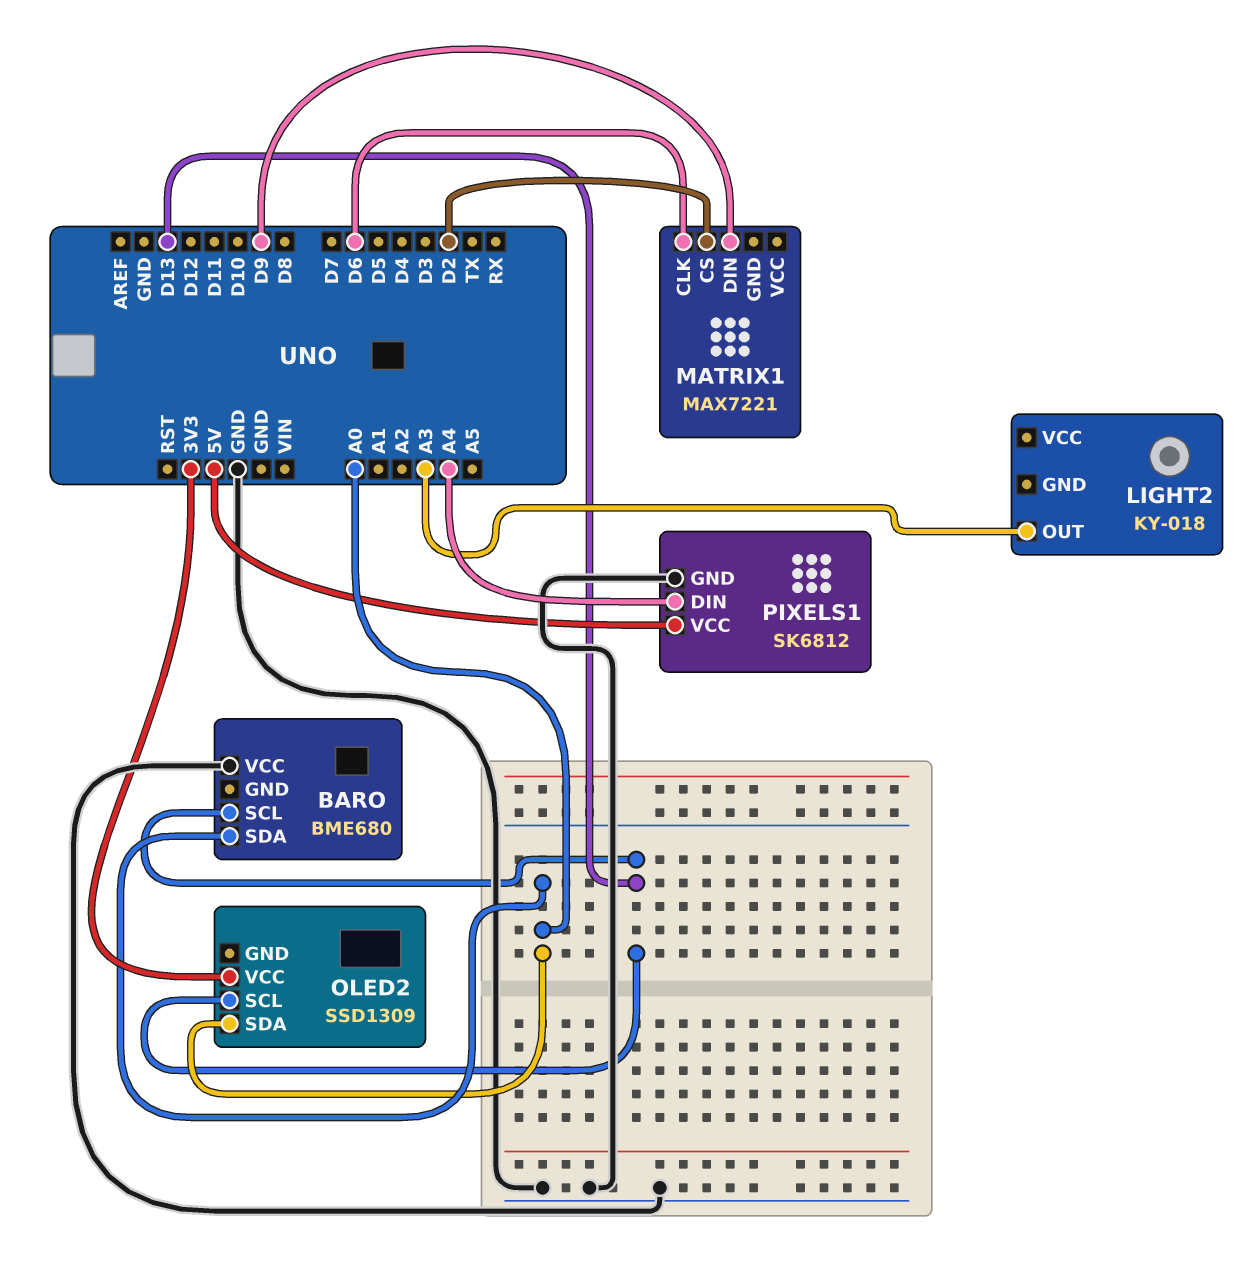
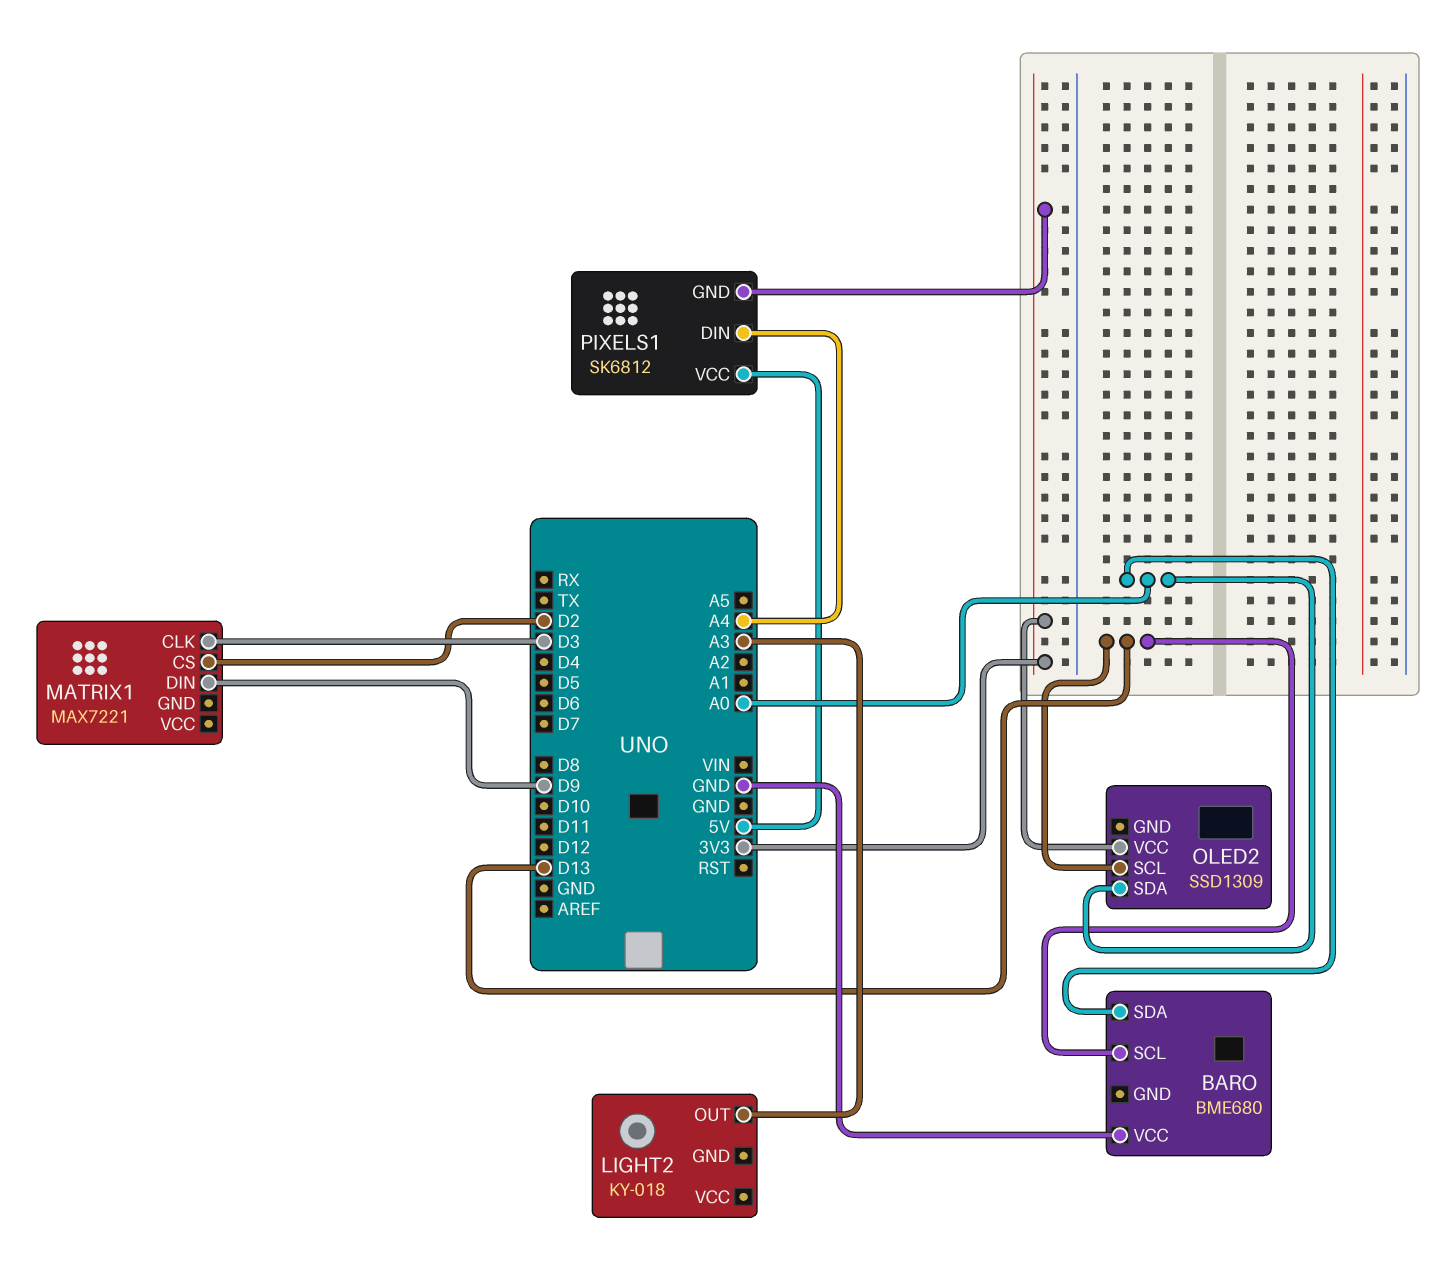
MATRIX1 pin CLK: D6 -> D3
PIXELS1 pin GND: GND -> 3V3

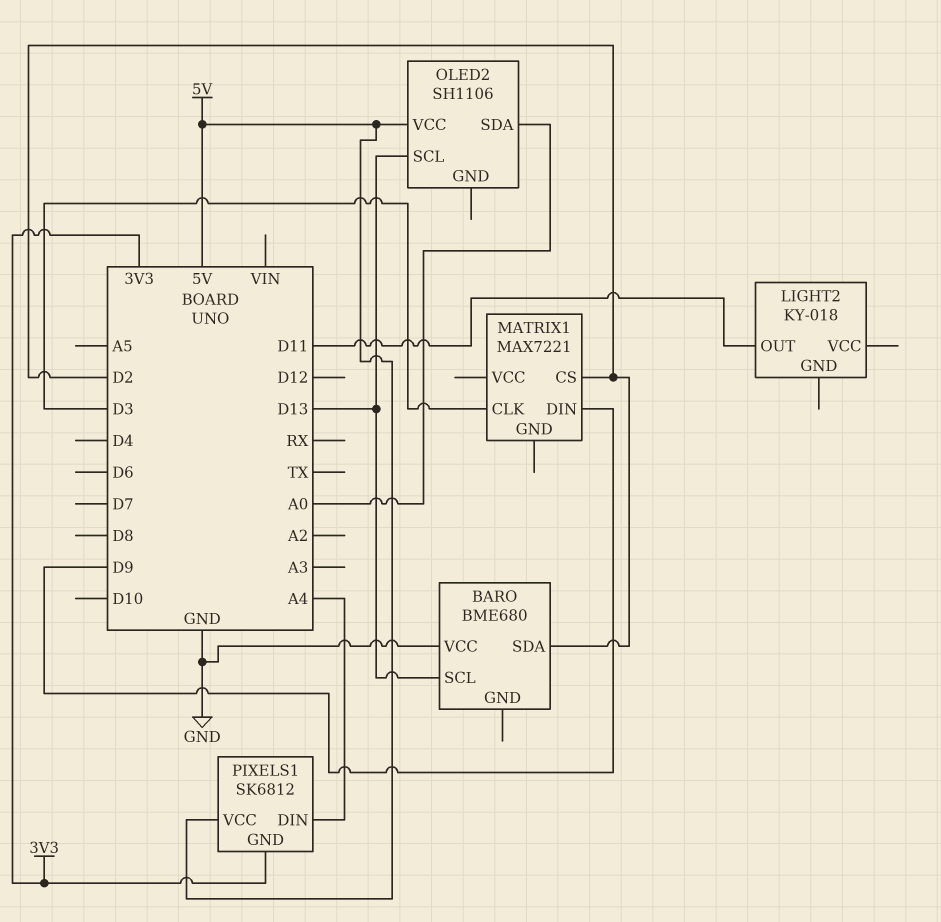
BARO pin SDA: A0 -> D2
LIGHT2 pin OUT: A3 -> D11
OLED2: SSD1309 -> SH1106
OLED2 pin VCC: 3V3 -> 5V

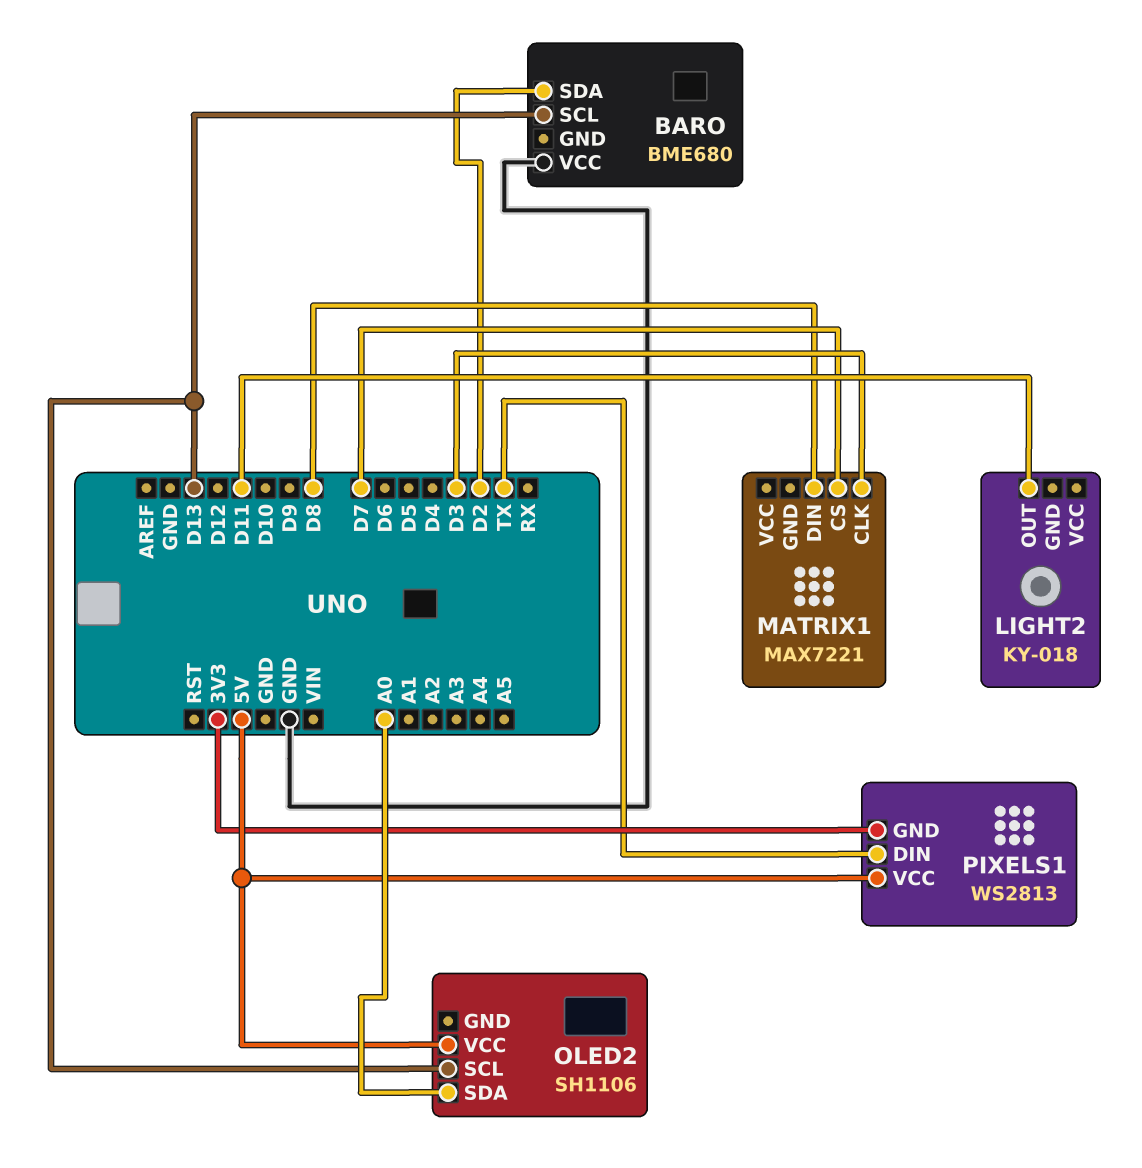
MATRIX1 pin CS: D2 -> D7
MATRIX1 pin DIN: D9 -> D8
PIXELS1: SK6812 -> WS2813
PIXELS1 pin DIN: A4 -> TX

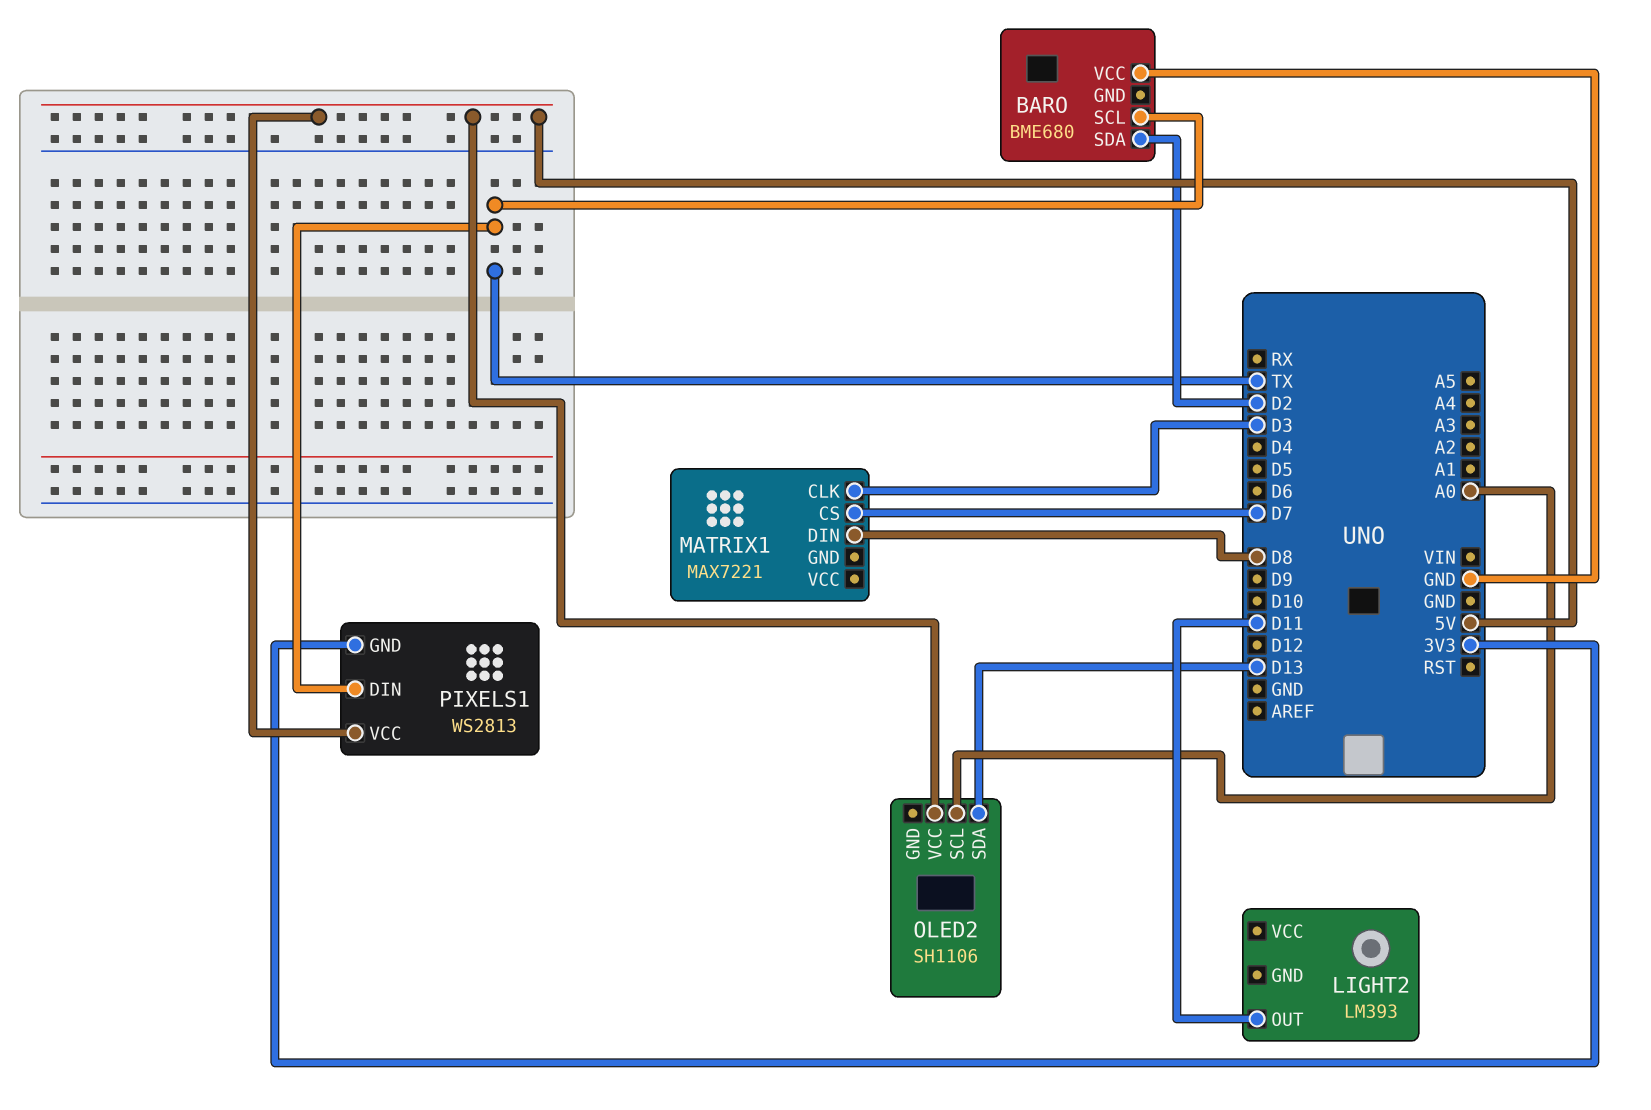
BARO pin SCL: D13 -> TX
LIGHT2: KY-018 -> LM393
OLED2 pin SCL: D13 -> A0
OLED2 pin SDA: A0 -> D13

